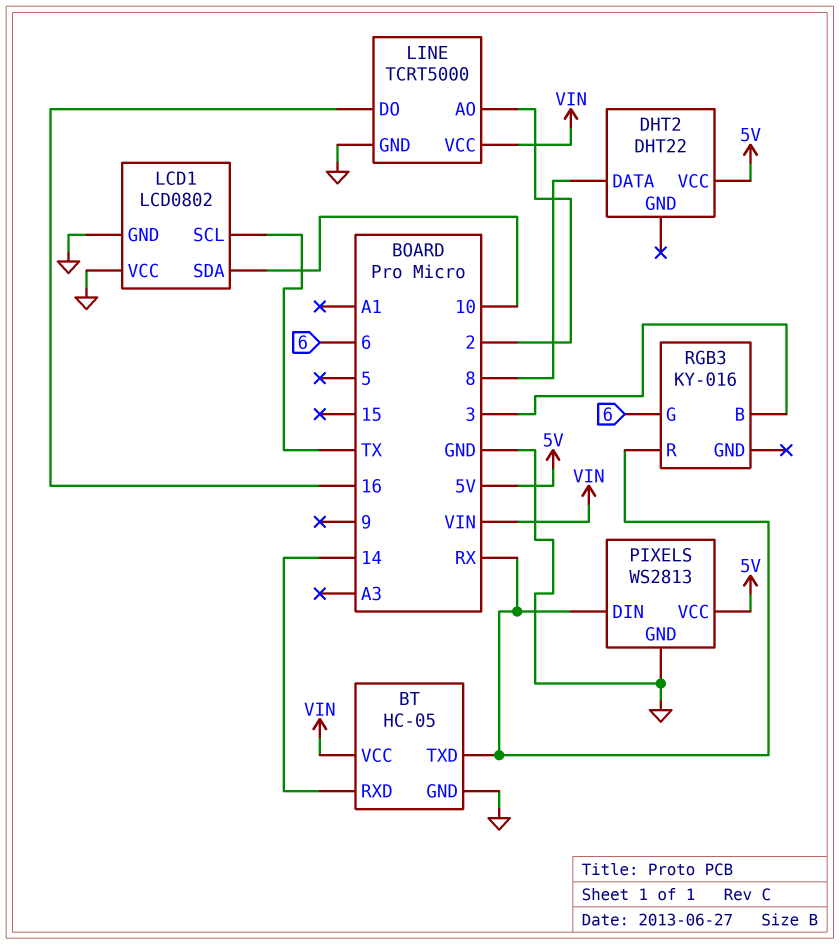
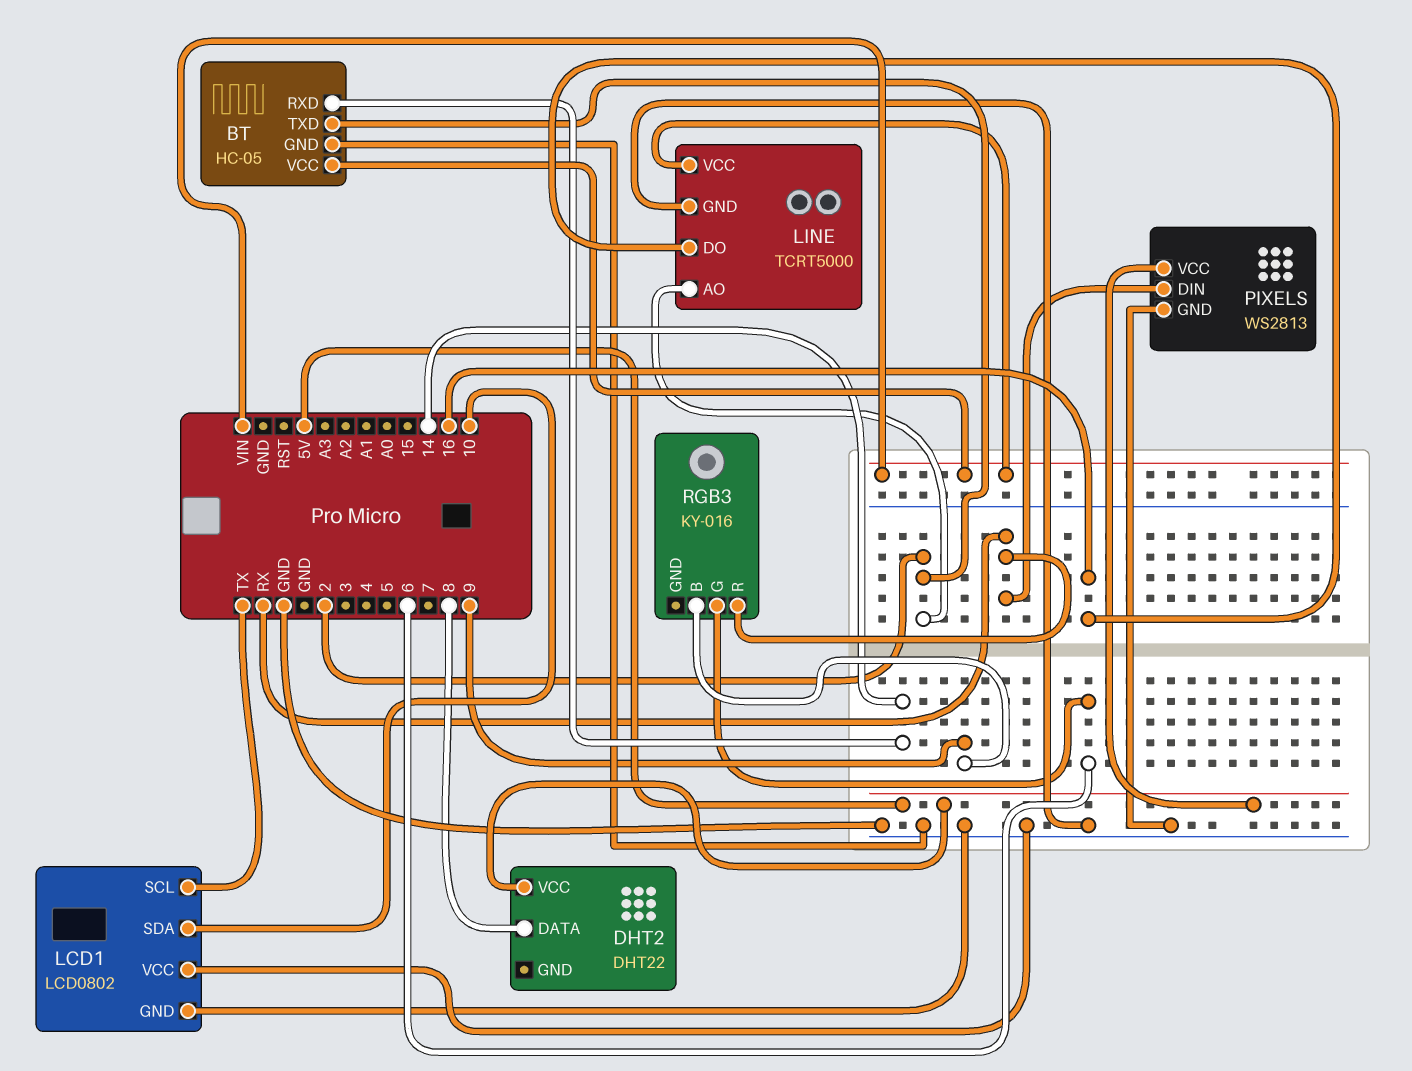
BT pin TXD: RX -> 2
RGB3 pin B: 3 -> 9

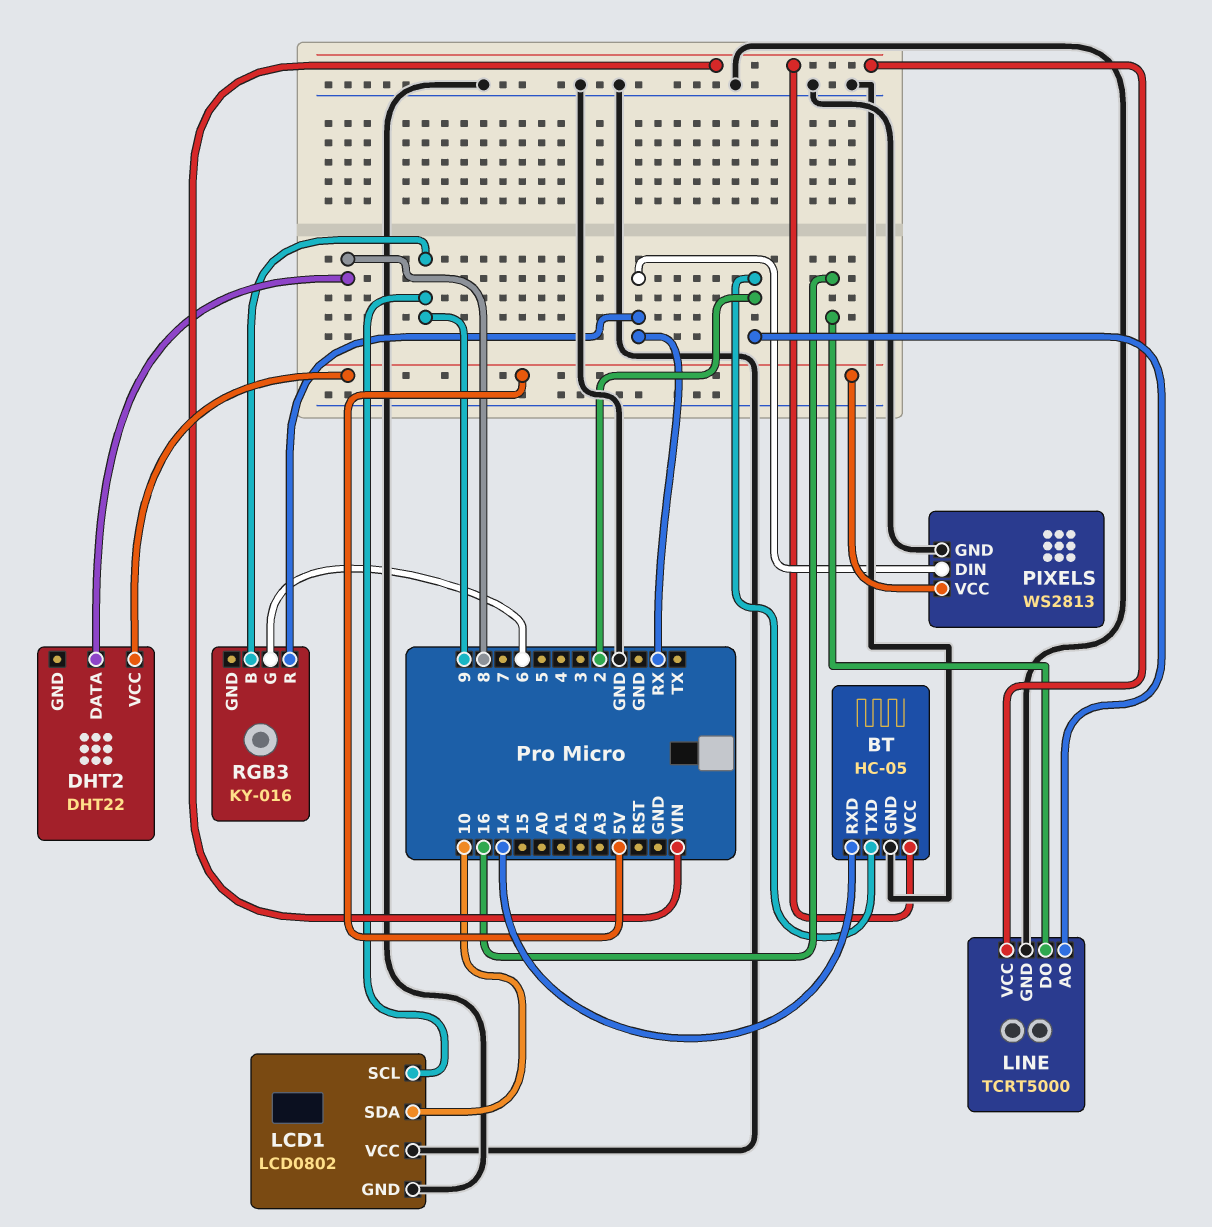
LCD1 pin SCL: TX -> 9

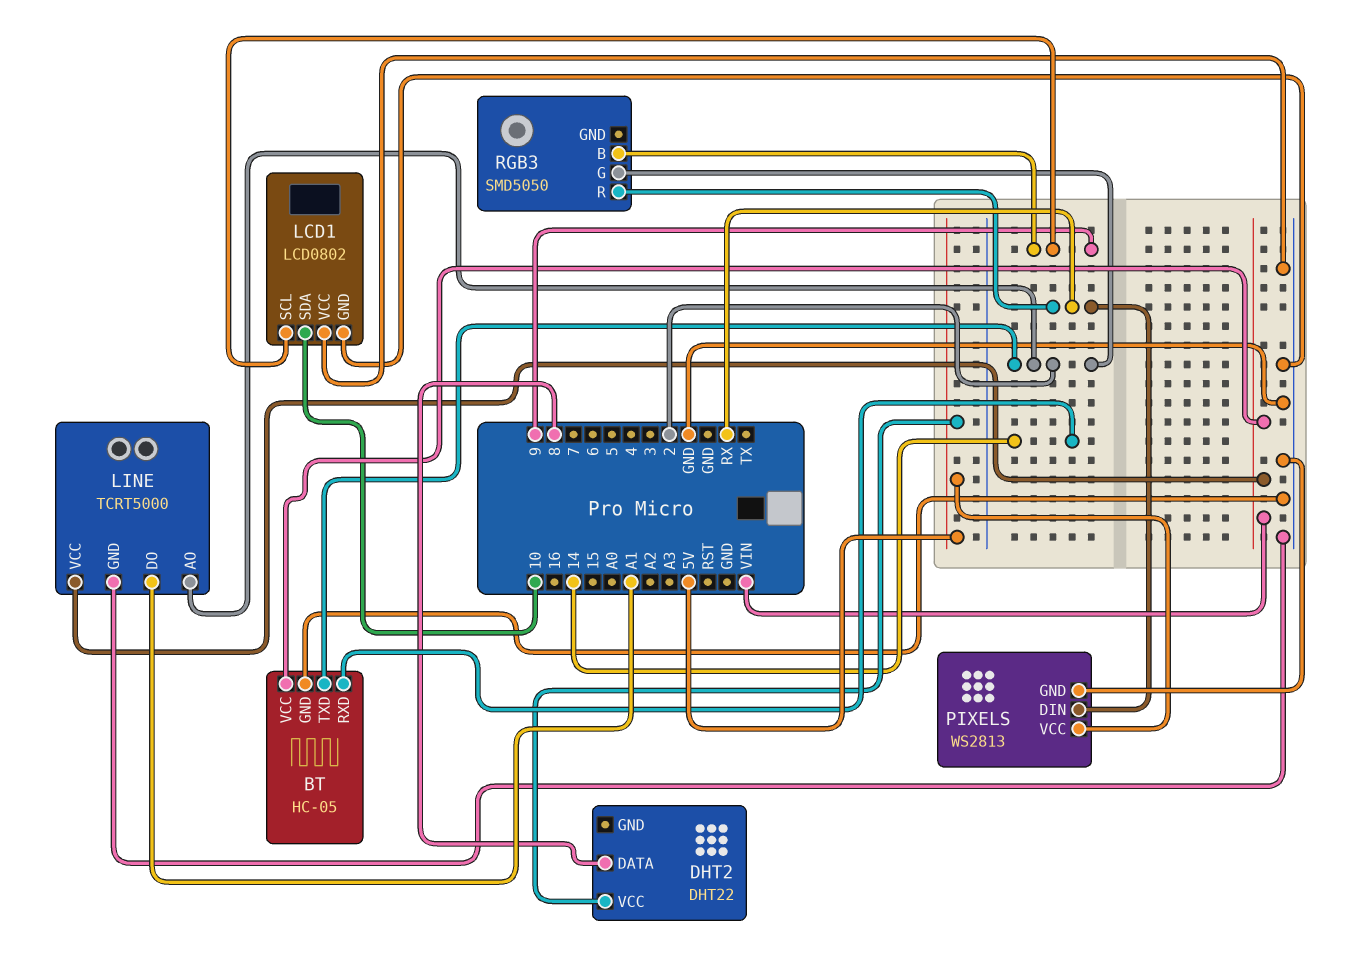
LINE pin DO: 16 -> A1
RGB3: KY-016 -> SMD5050
RGB3 pin G: 6 -> 2

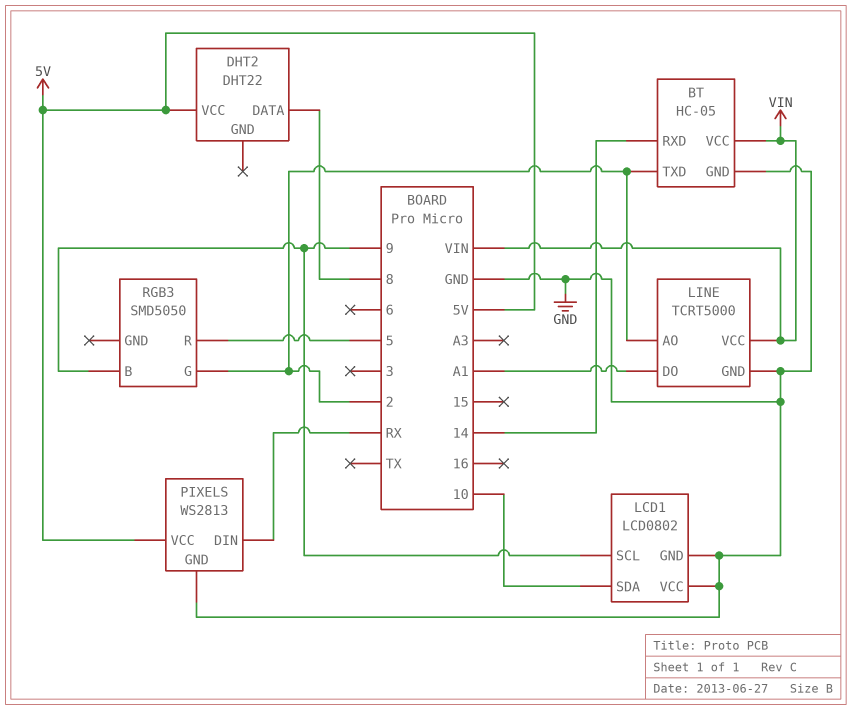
RGB3 pin R: RX -> 5

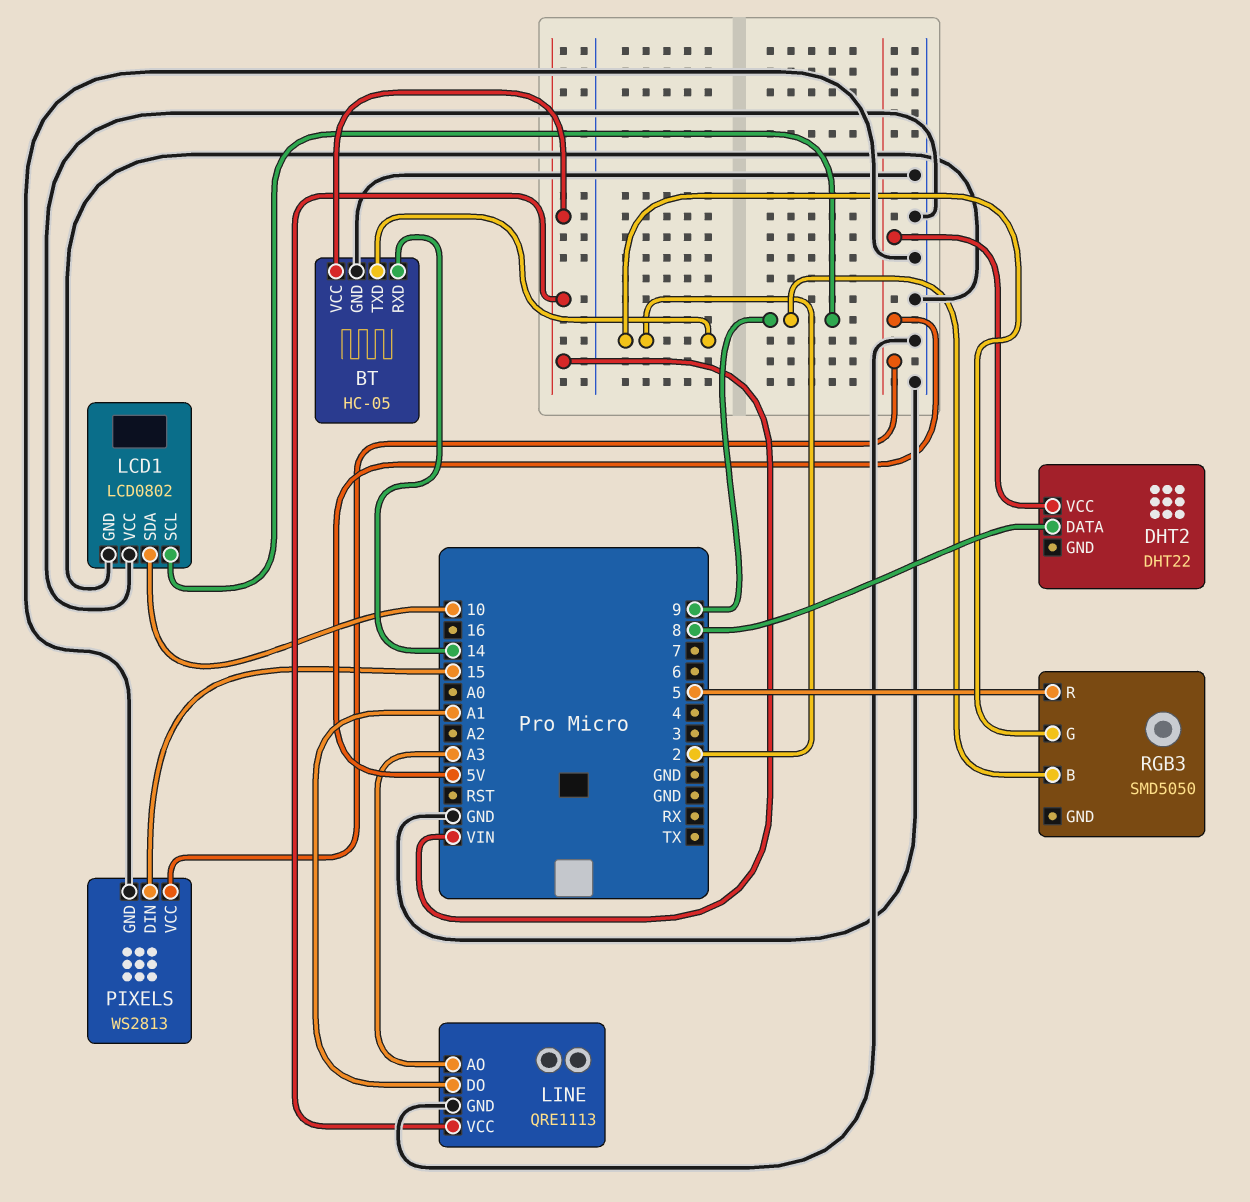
LINE: TCRT5000 -> QRE1113
LINE pin AO: 2 -> A3
PIXELS pin DIN: RX -> 15

